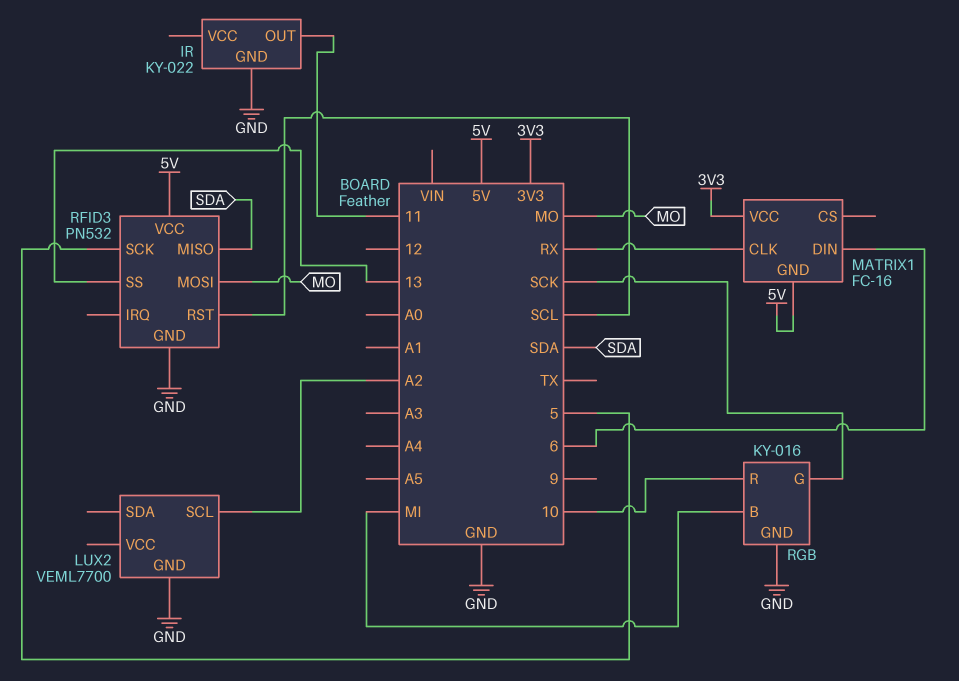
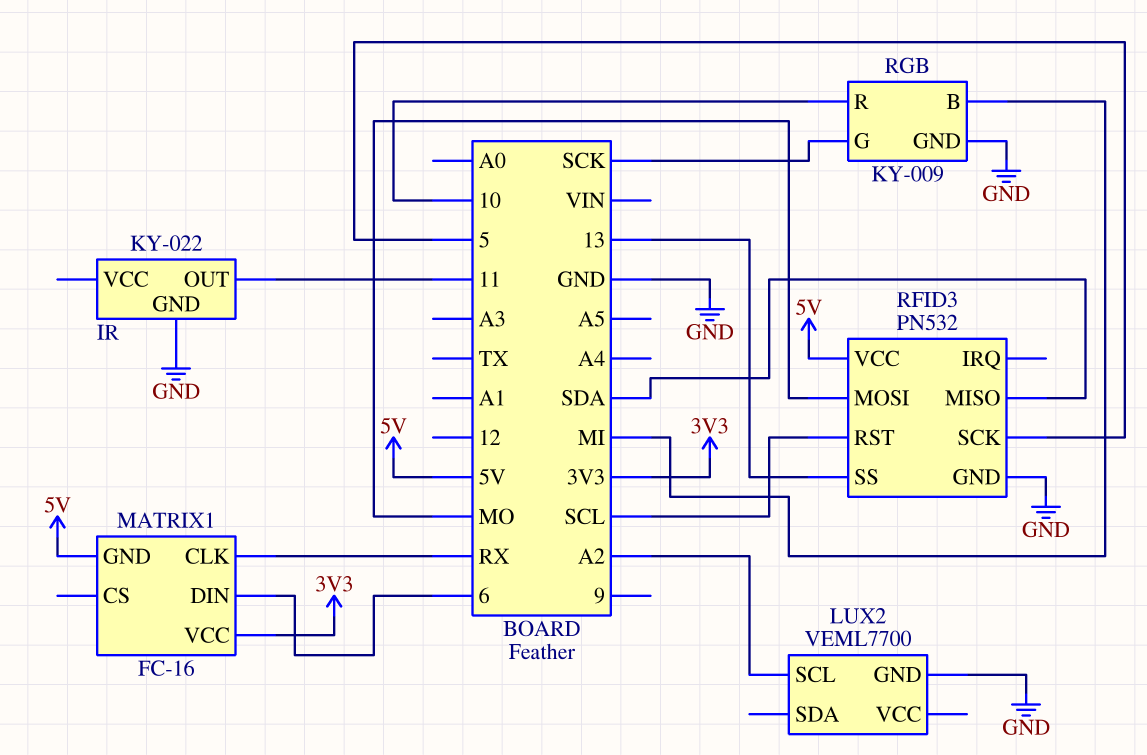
RGB: KY-016 -> KY-009

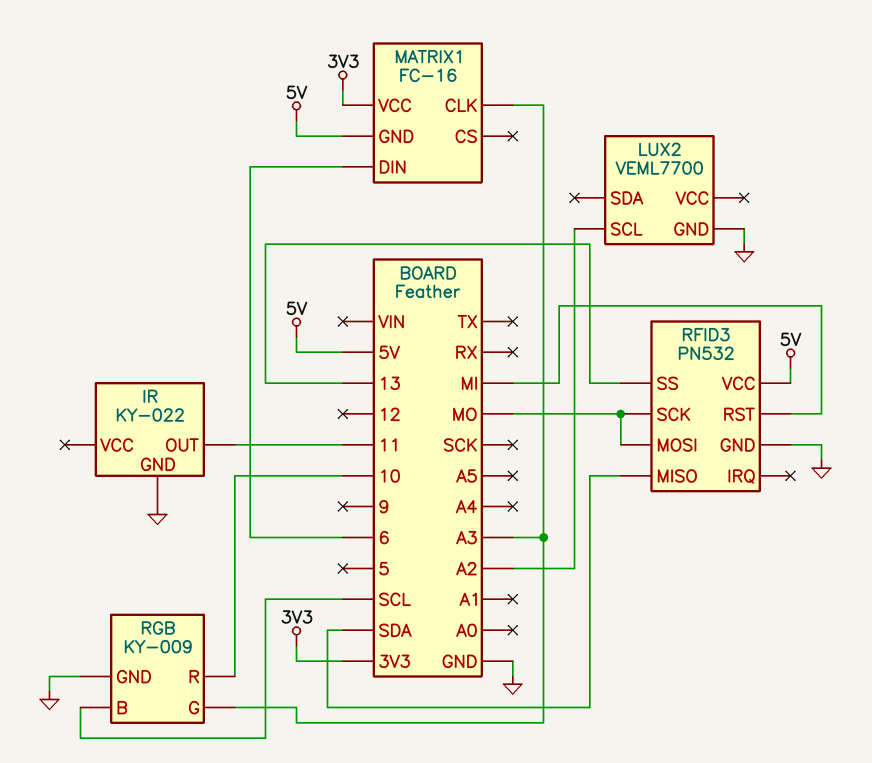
MATRIX1 pin CLK: RX -> A3
RFID3 pin RST: SCL -> MI
RFID3 pin SCK: 5 -> MO
RGB pin B: MI -> SCL
RGB pin G: SCK -> A3

